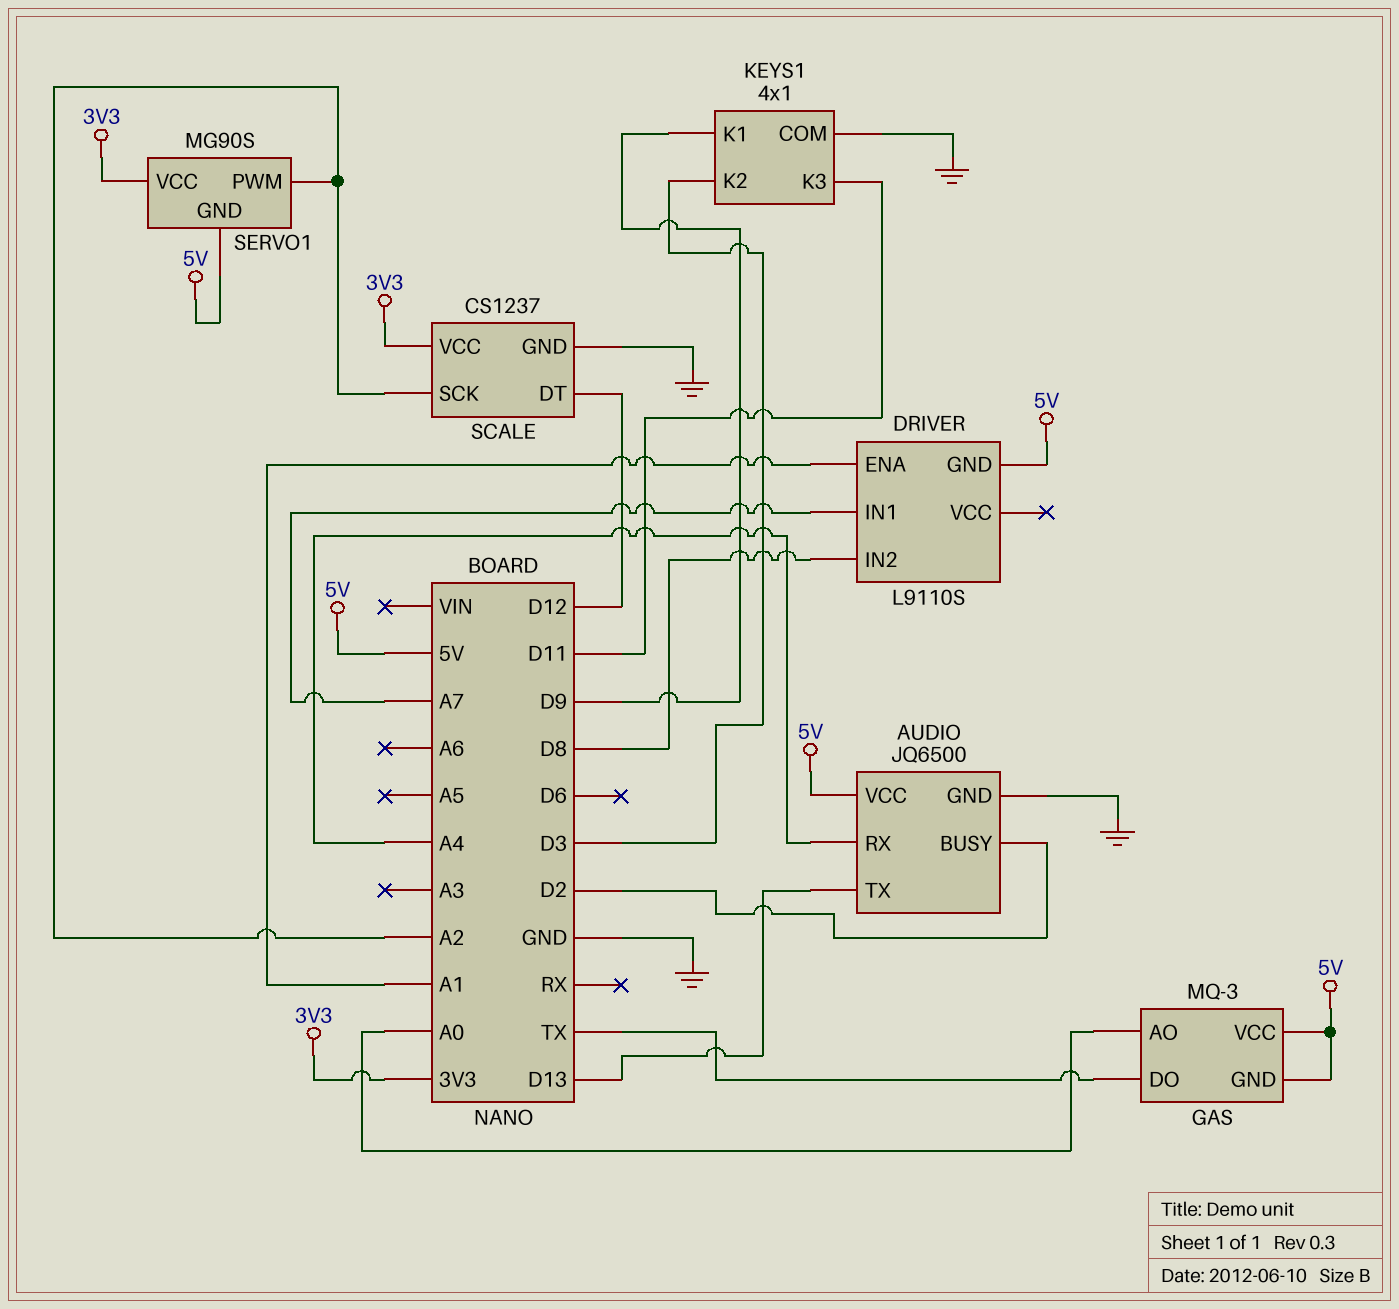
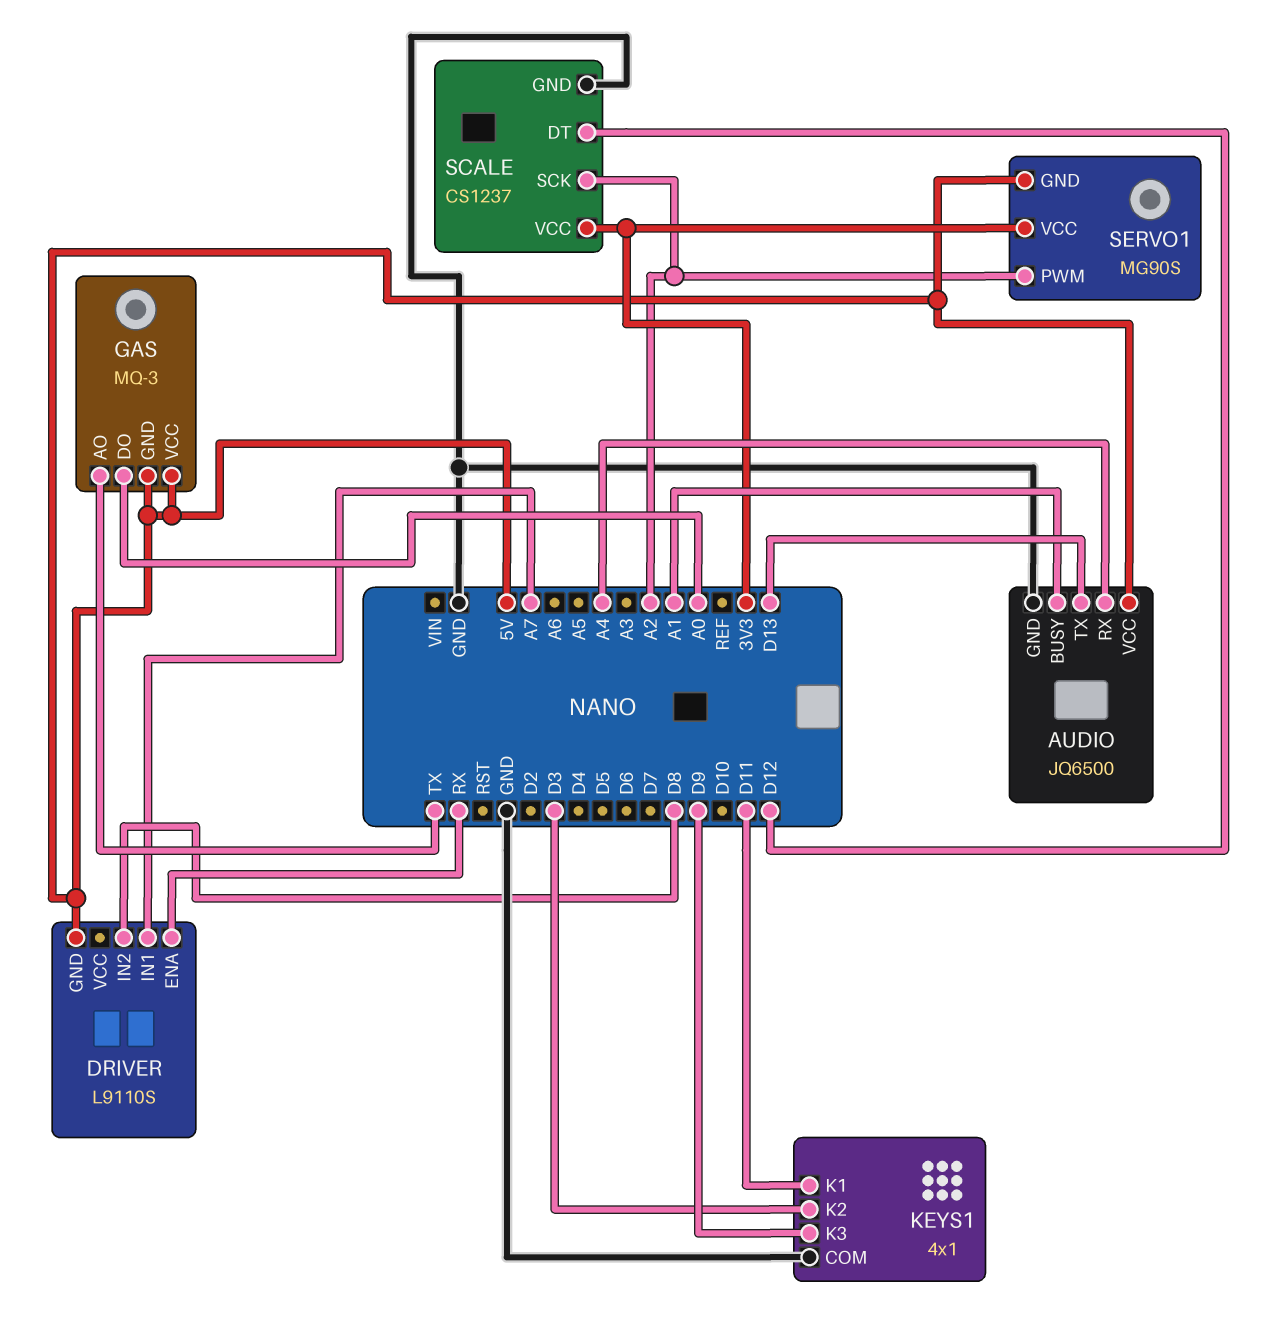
AUDIO pin BUSY: D2 -> A1
DRIVER pin ENA: A1 -> RX
GAS pin AO: A0 -> TX
GAS pin DO: TX -> A0
KEYS1 pin K1: D9 -> D11
KEYS1 pin K3: D11 -> D9

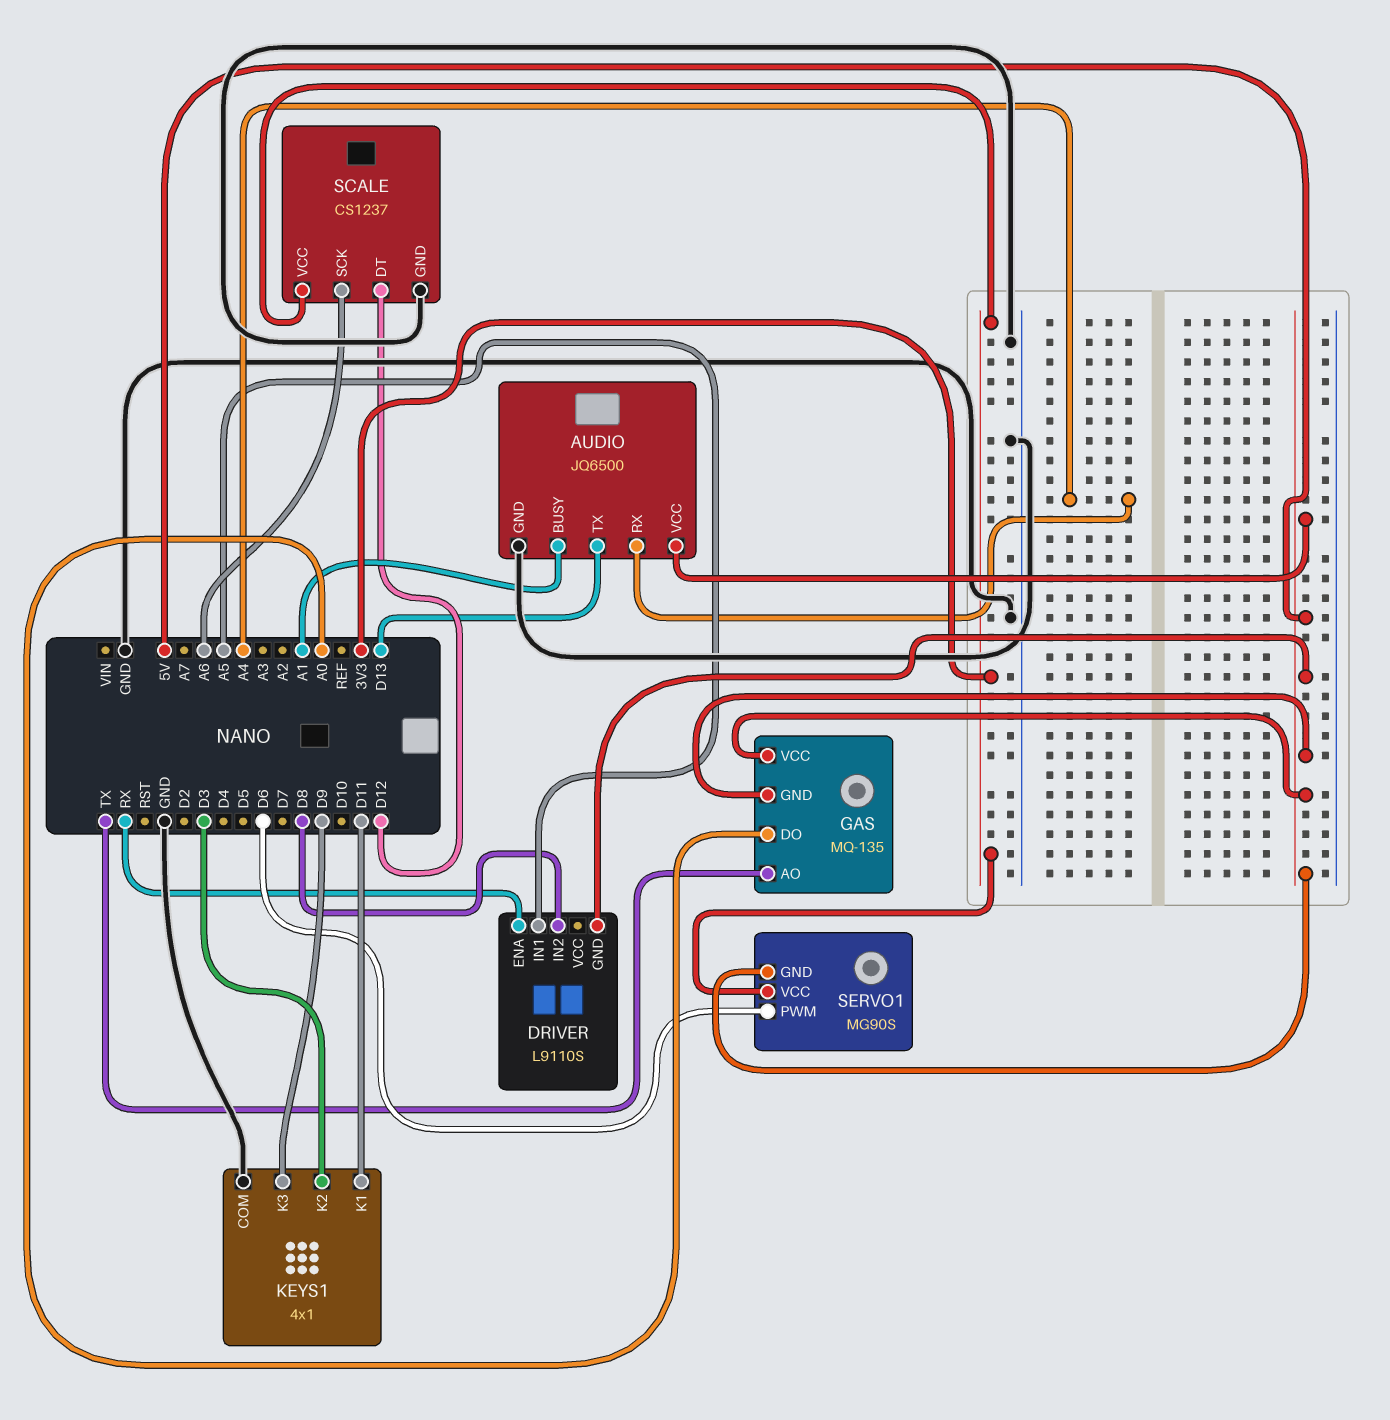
DRIVER pin IN1: A7 -> A5
GAS: MQ-3 -> MQ-135
SCALE pin SCK: A2 -> A6
SERVO1 pin PWM: A2 -> D6

